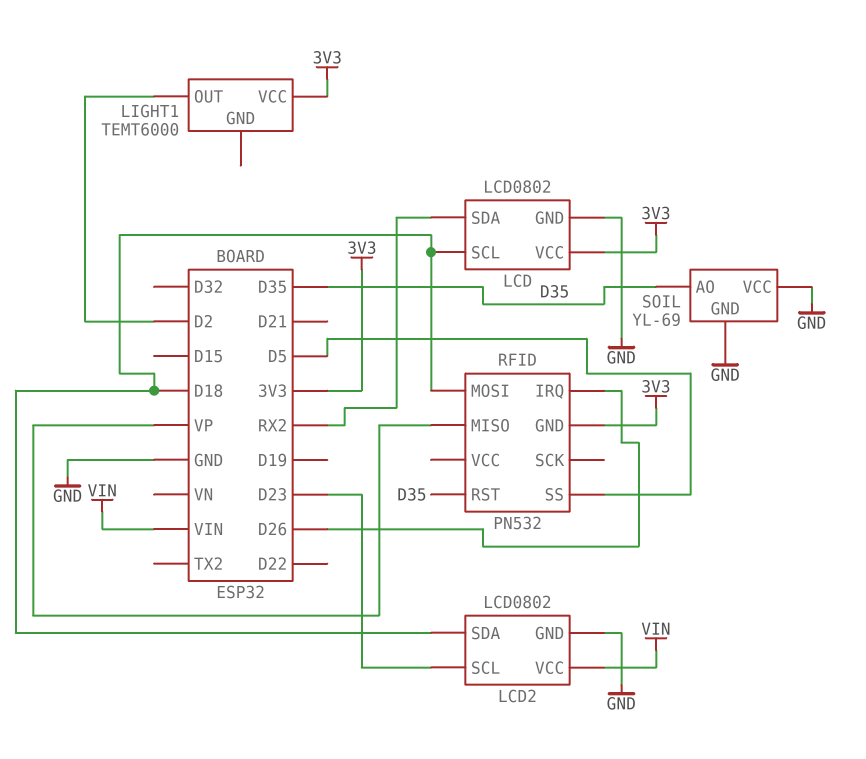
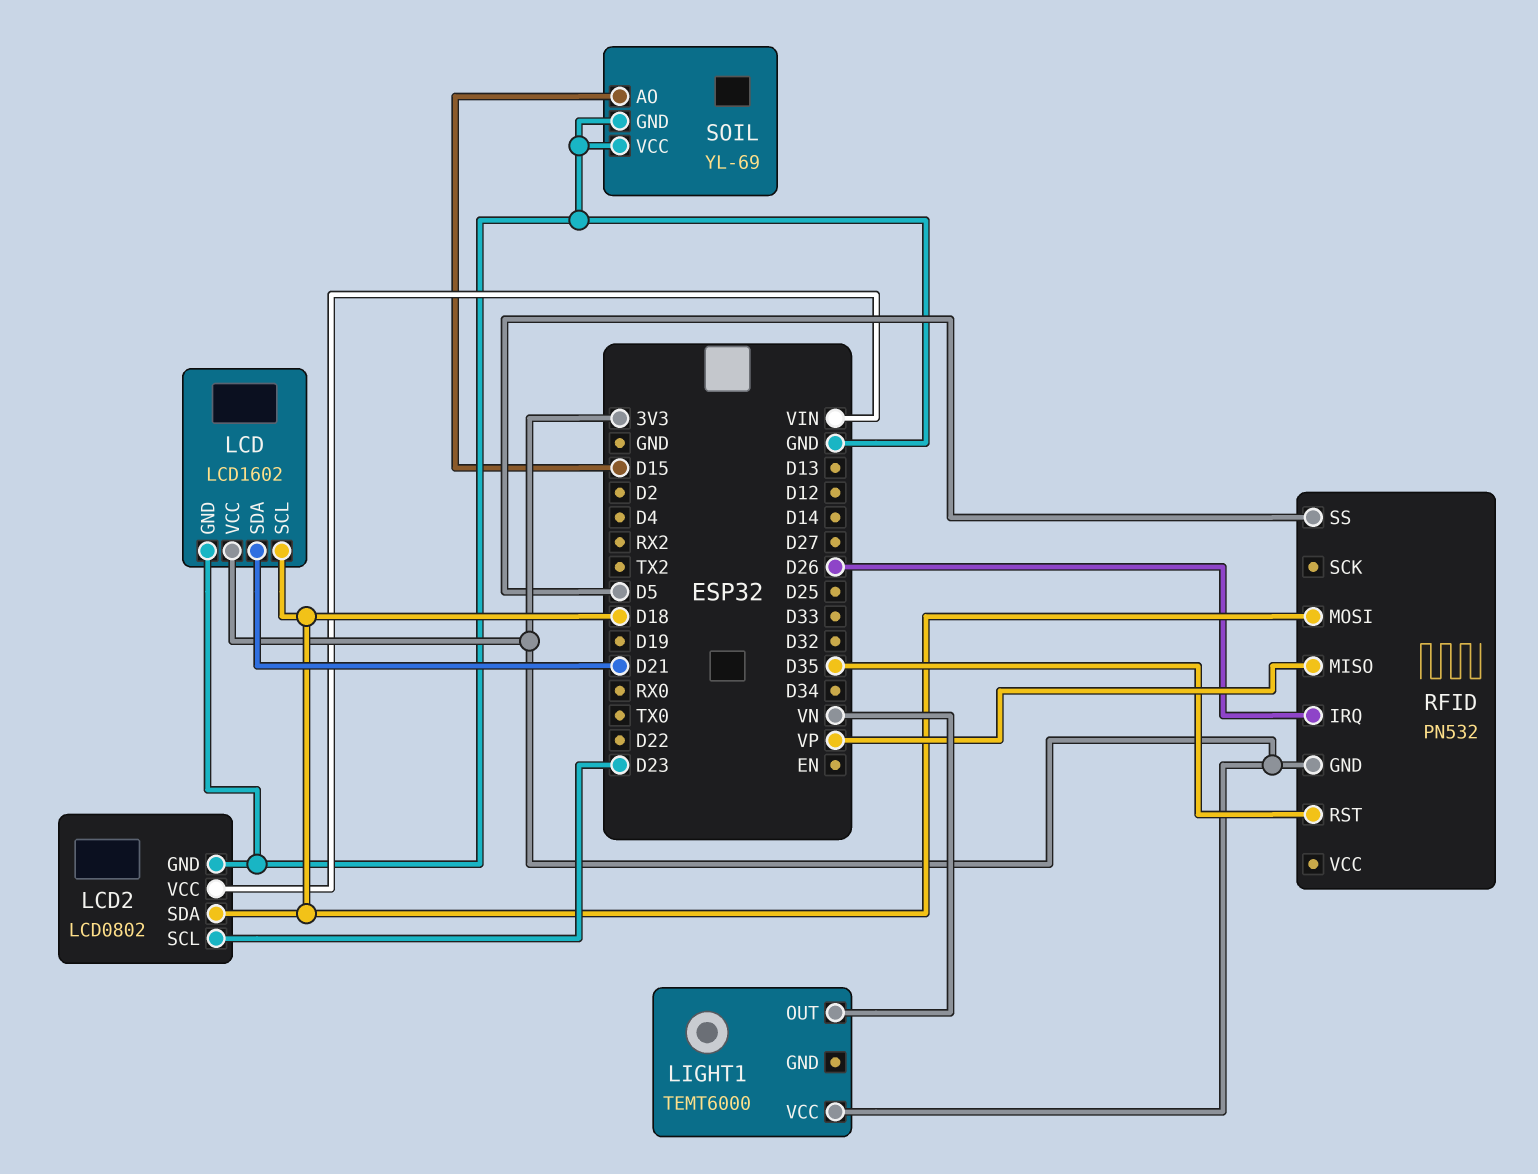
LCD: LCD0802 -> LCD1602
LCD pin SDA: RX2 -> D21
LIGHT1 pin OUT: D2 -> VN
SOIL pin AO: D35 -> D15

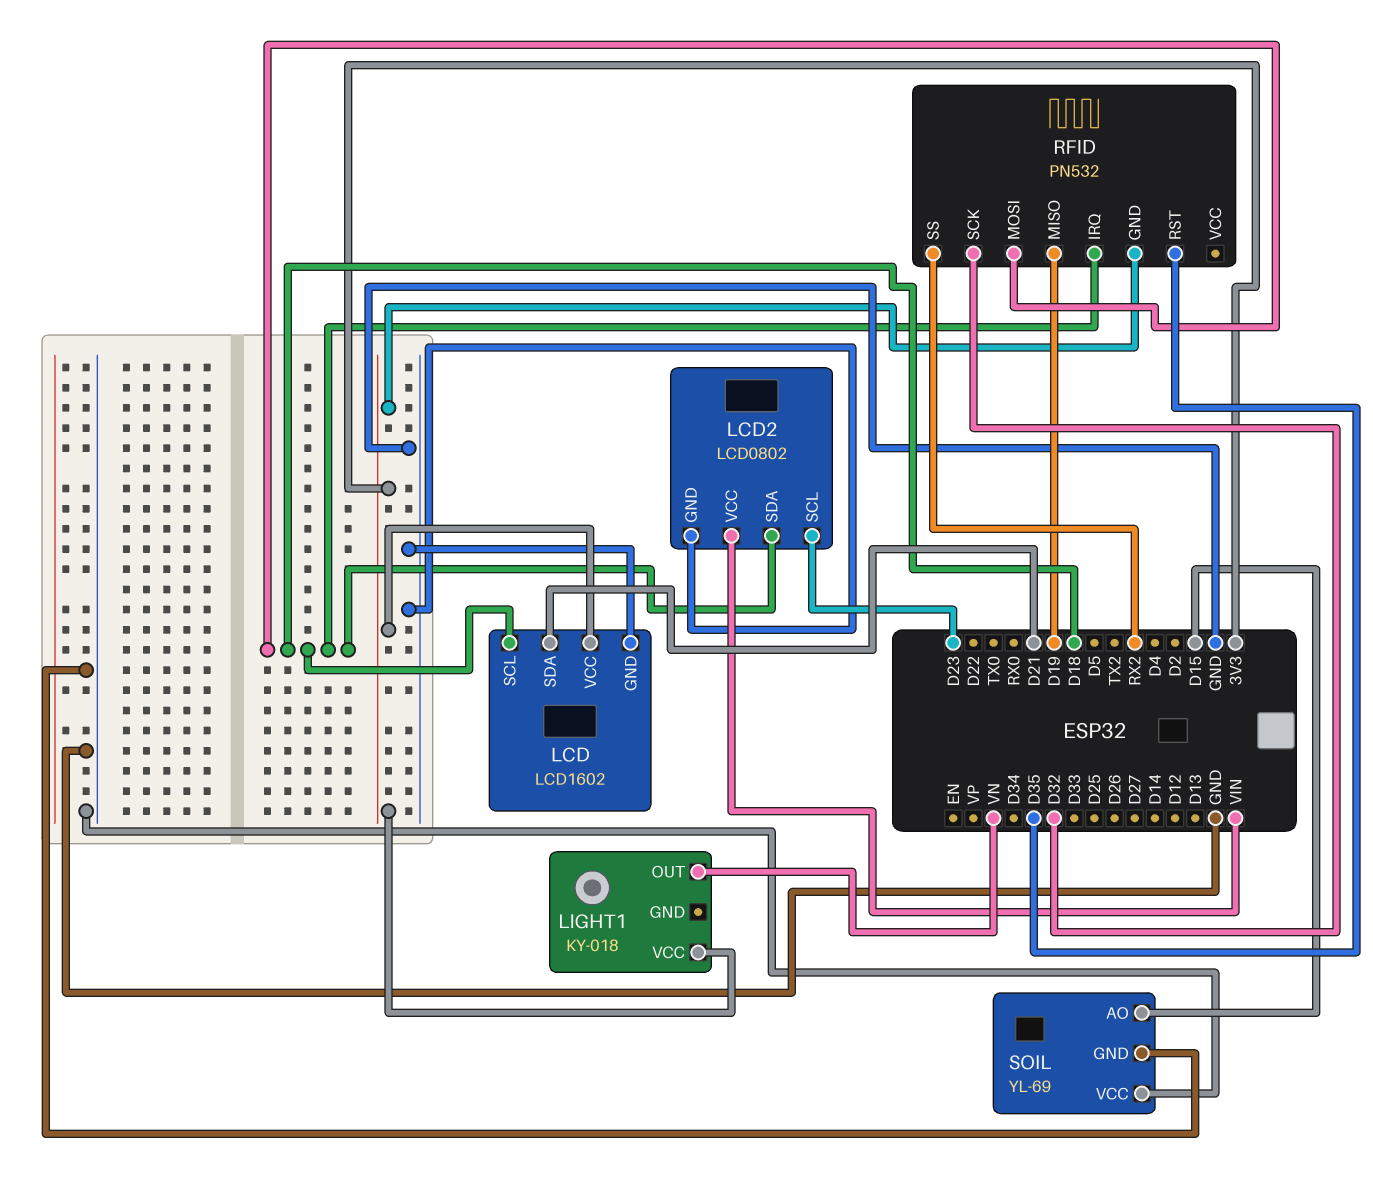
LIGHT1: TEMT6000 -> KY-018
RFID pin IRQ: D26 -> D18
RFID pin MISO: VP -> D19
RFID pin SCK: none -> D32
RFID pin SS: D5 -> RX2

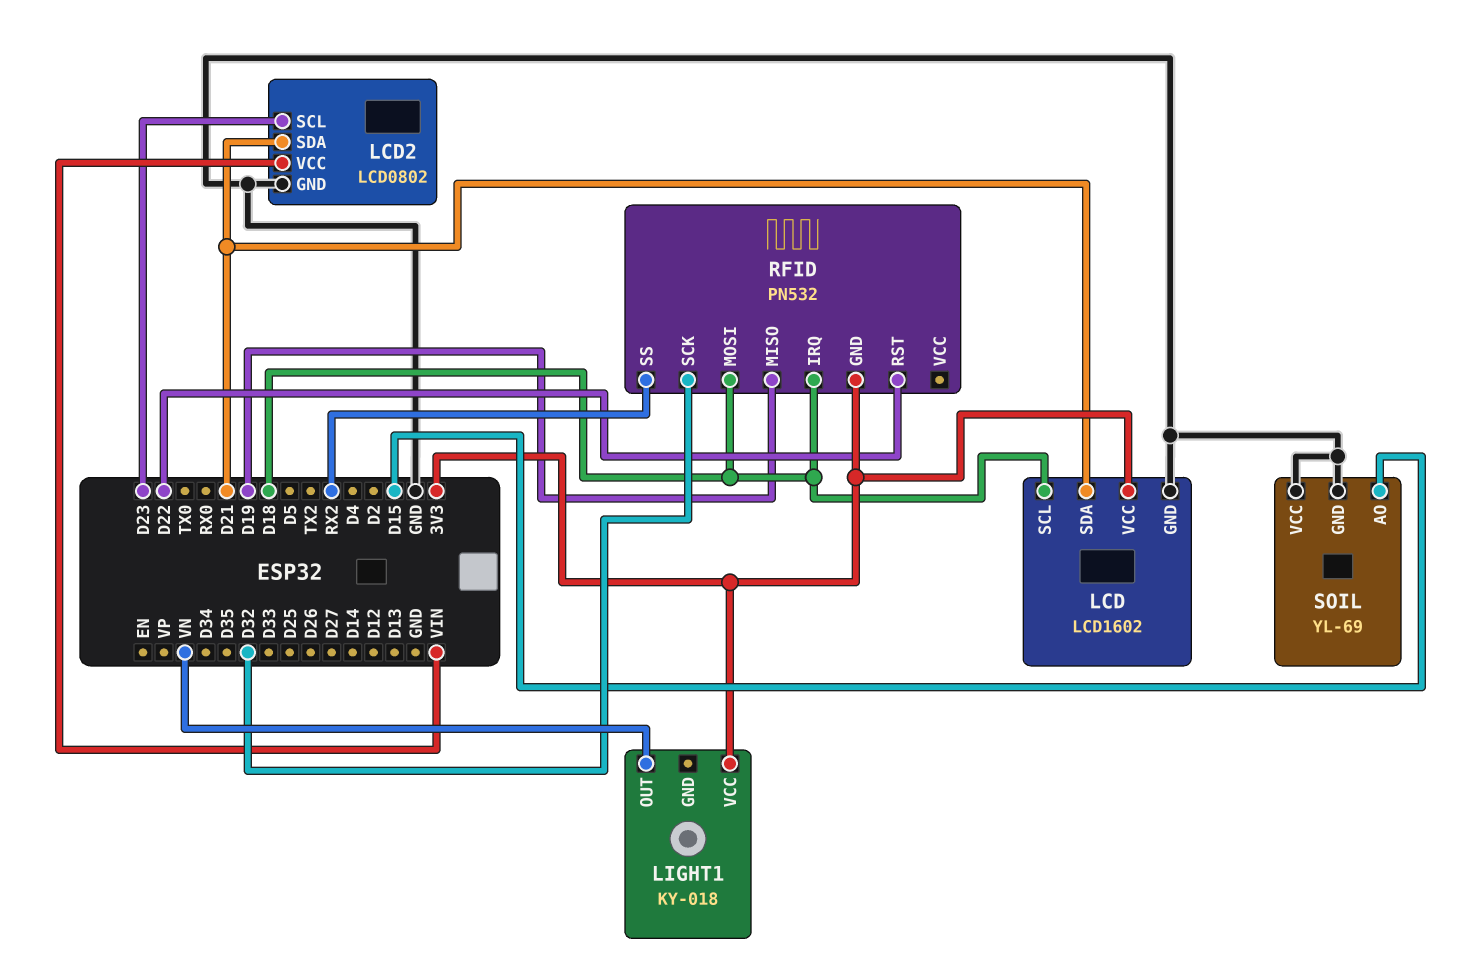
LCD2 pin SDA: D18 -> D21
RFID pin RST: D35 -> D22

